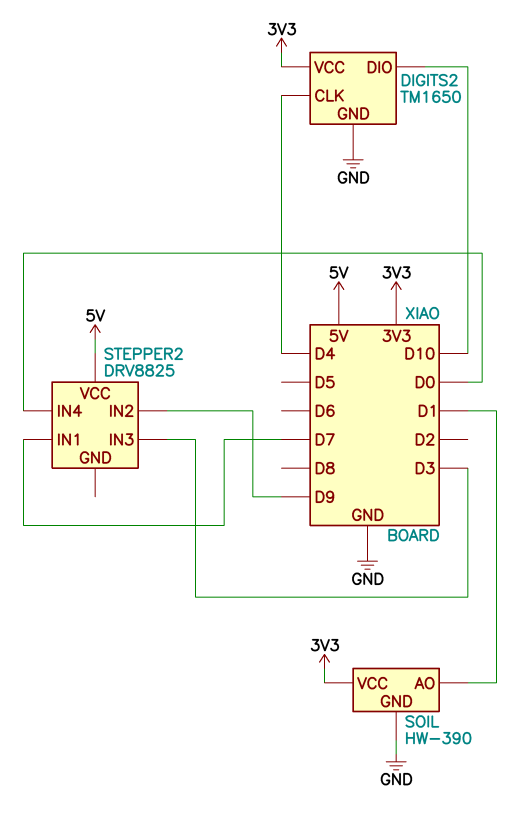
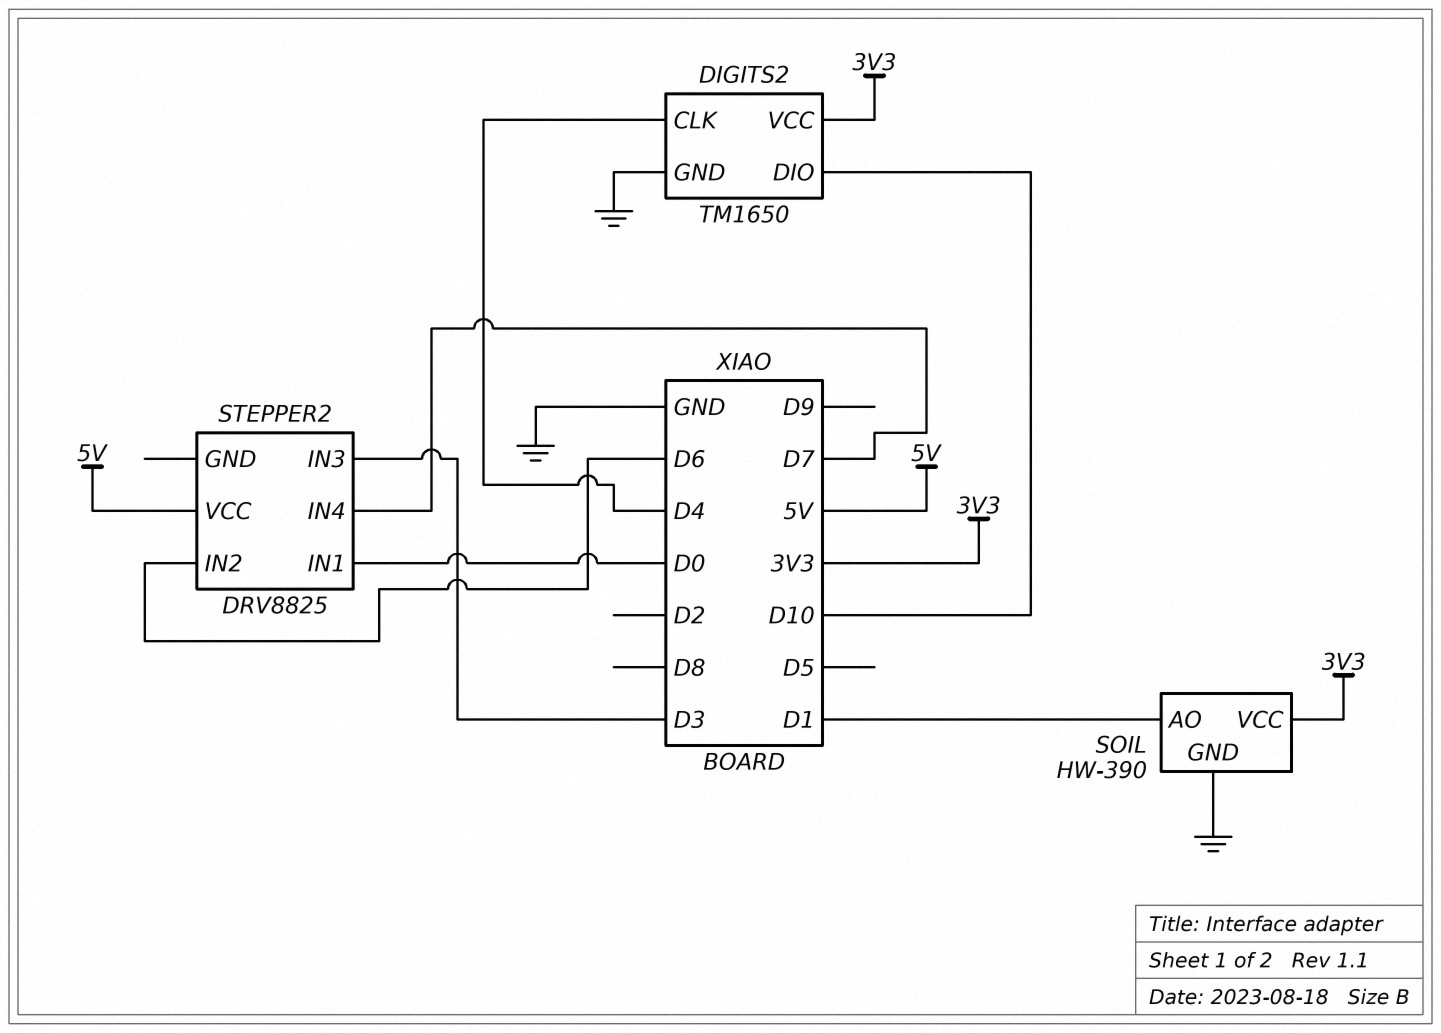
STEPPER2 pin IN1: D7 -> D0
STEPPER2 pin IN2: D9 -> D6
STEPPER2 pin IN4: D0 -> D7

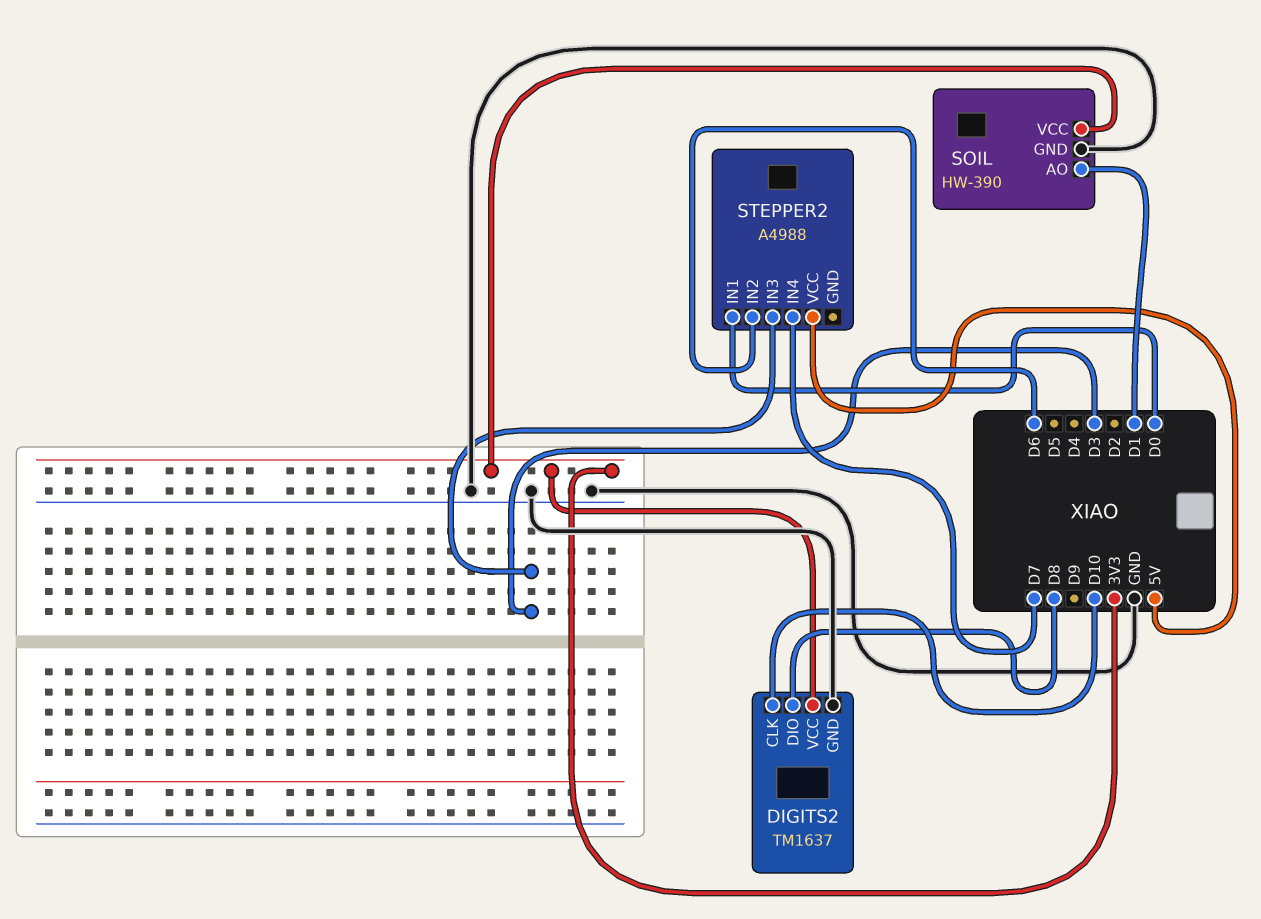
DIGITS2: TM1650 -> TM1637
DIGITS2 pin CLK: D4 -> D10
DIGITS2 pin DIO: D10 -> D8
STEPPER2: DRV8825 -> A4988

